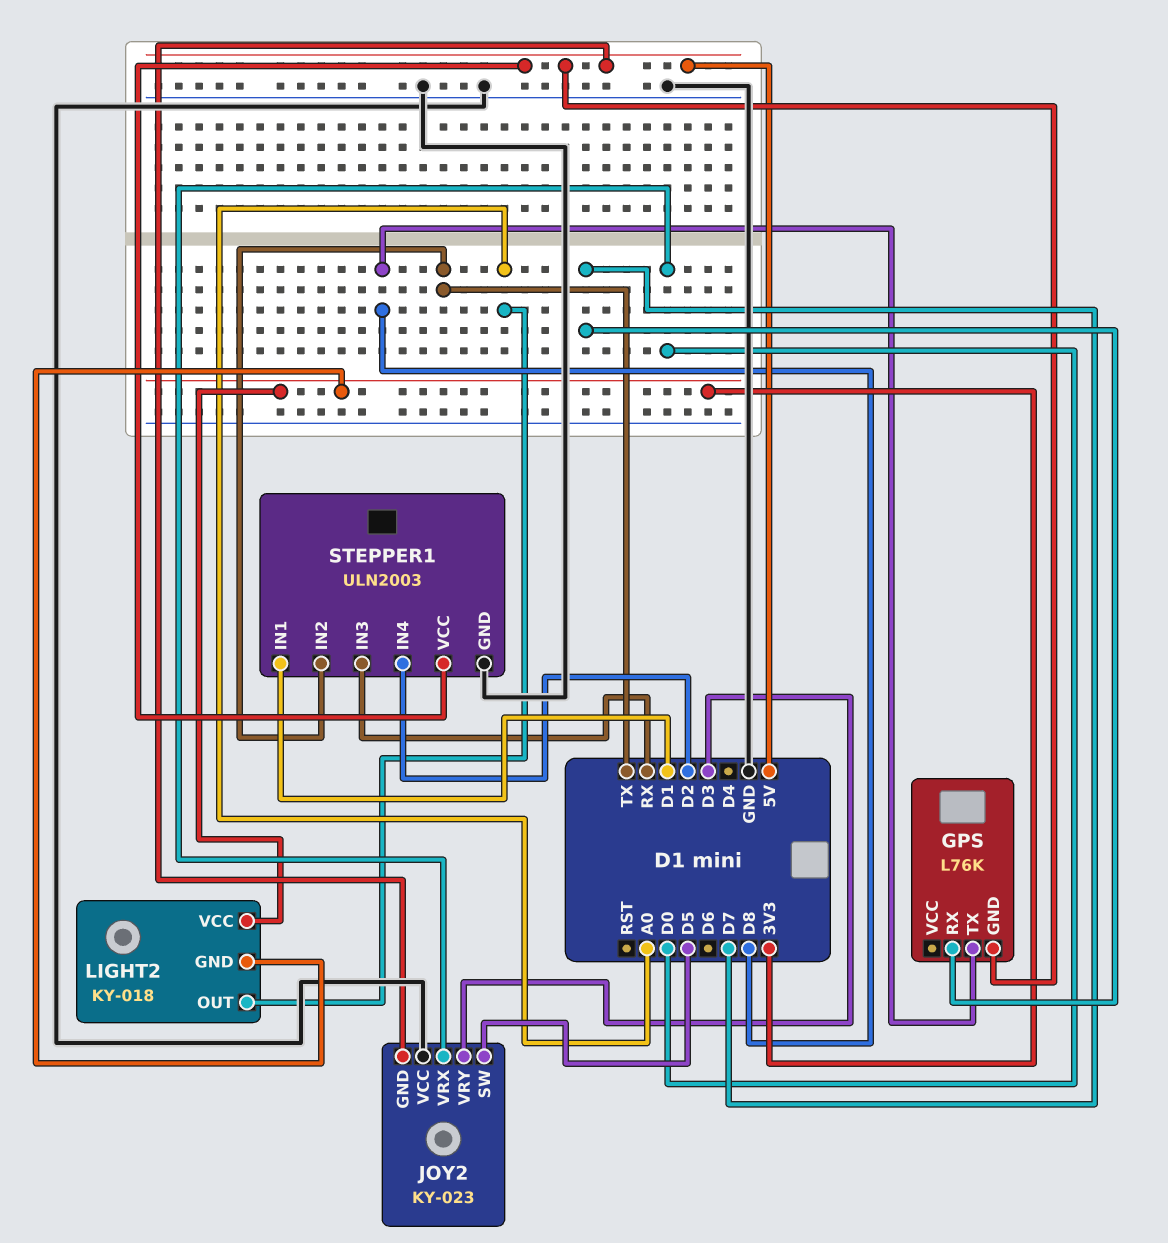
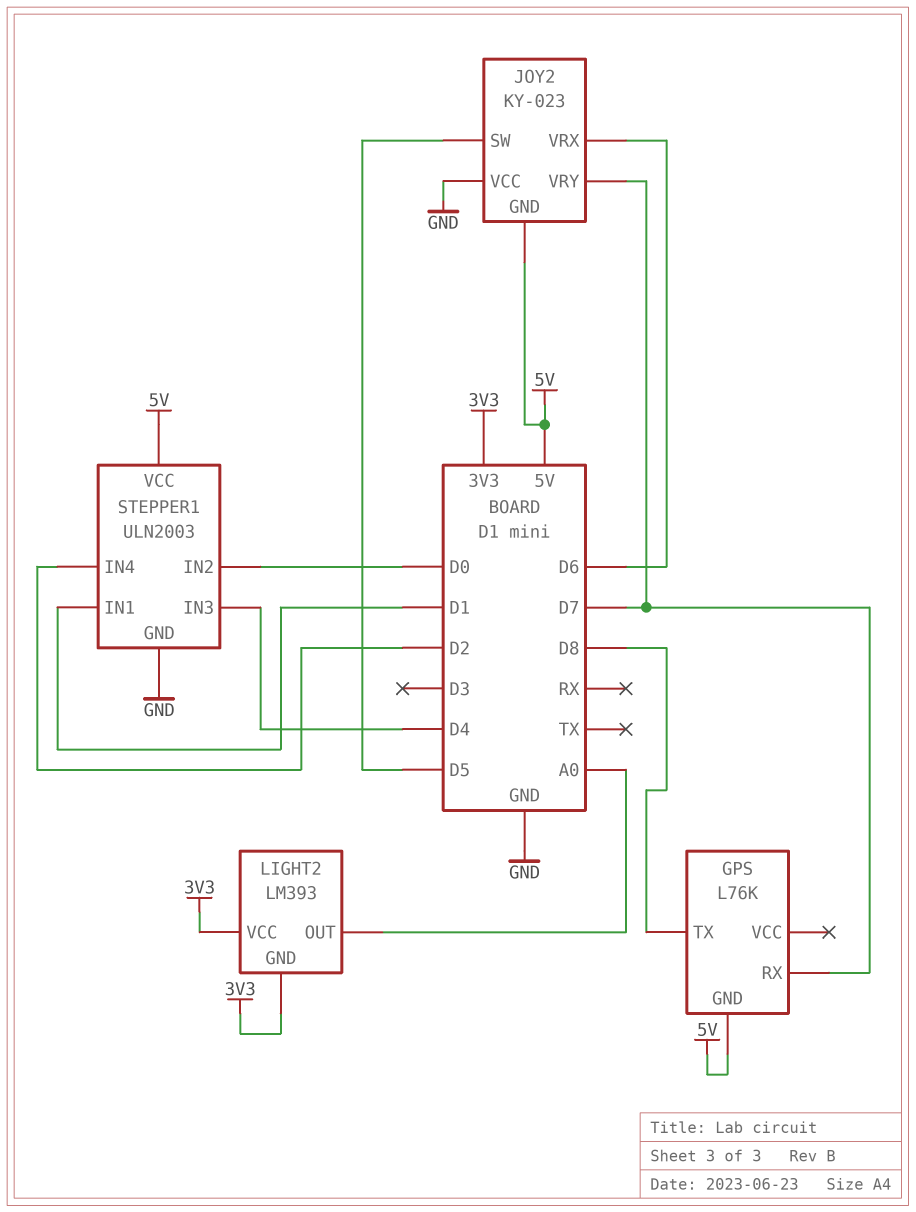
JOY2 pin VRX: D0 -> D6
JOY2 pin VRY: D3 -> D7
LIGHT2: KY-018 -> LM393
STEPPER1 pin IN2: TX -> D0
STEPPER1 pin IN3: RX -> D4

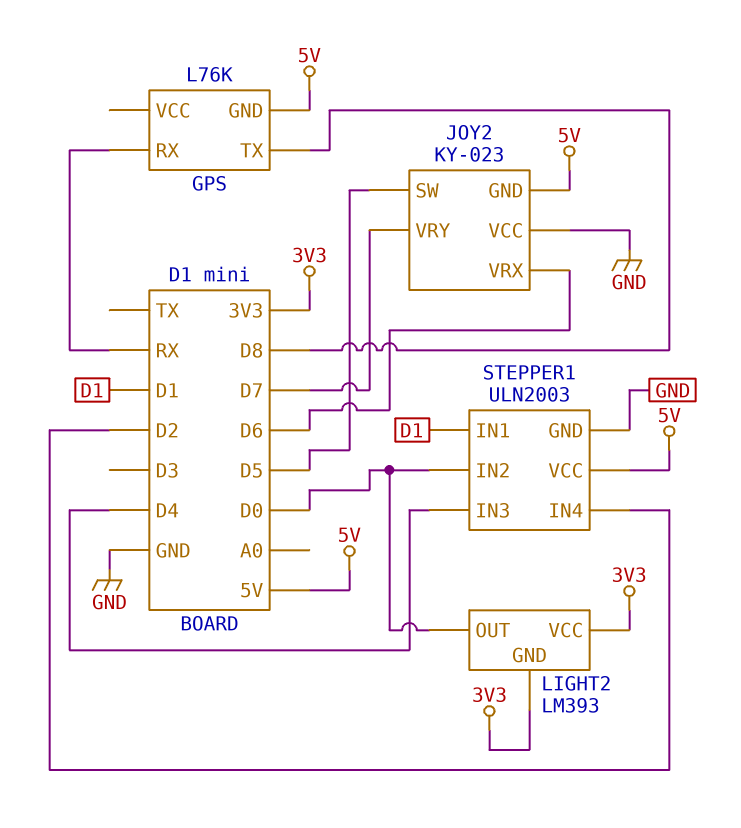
GPS pin RX: D7 -> RX
LIGHT2 pin OUT: A0 -> D0

